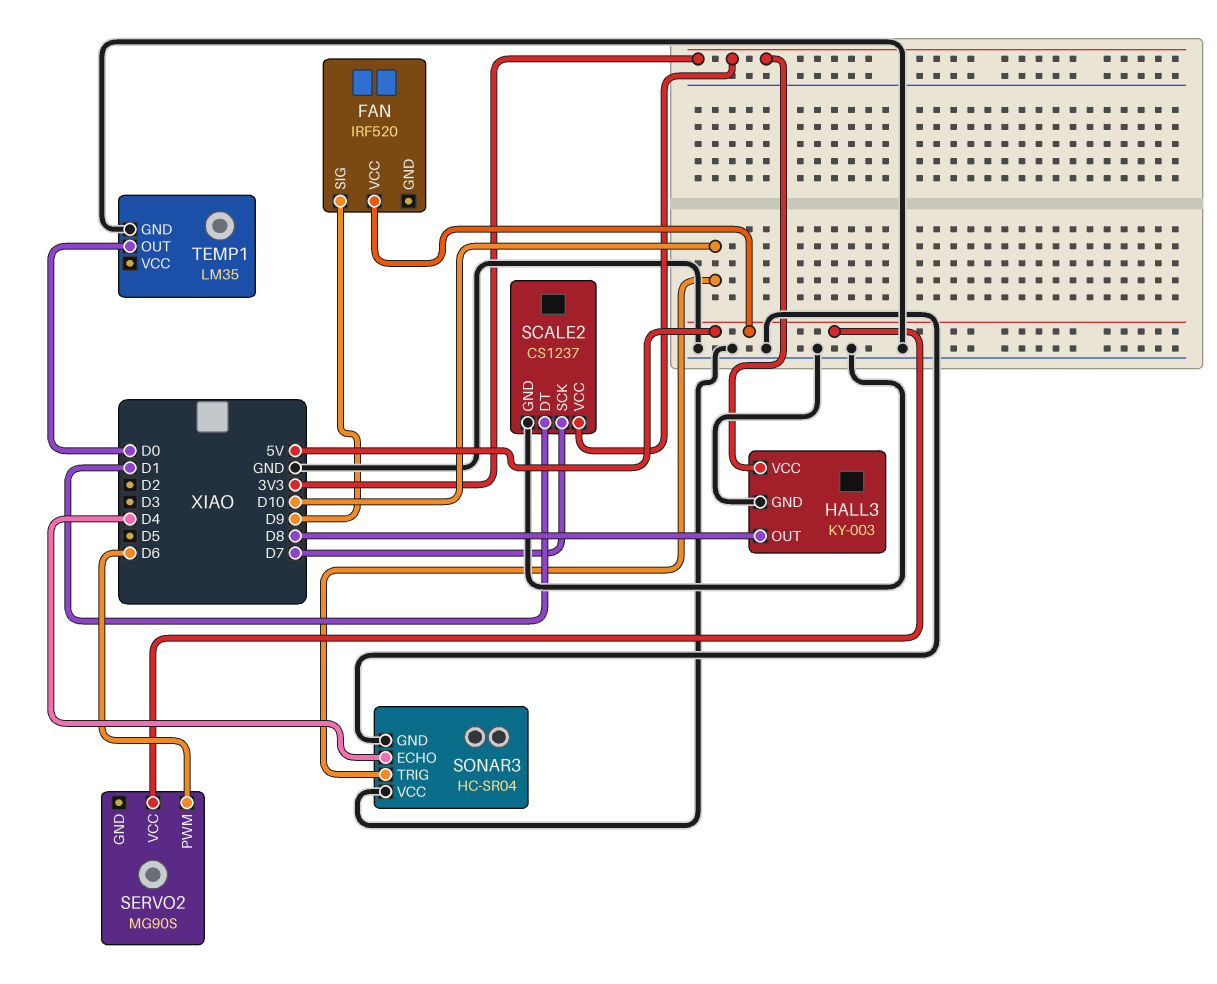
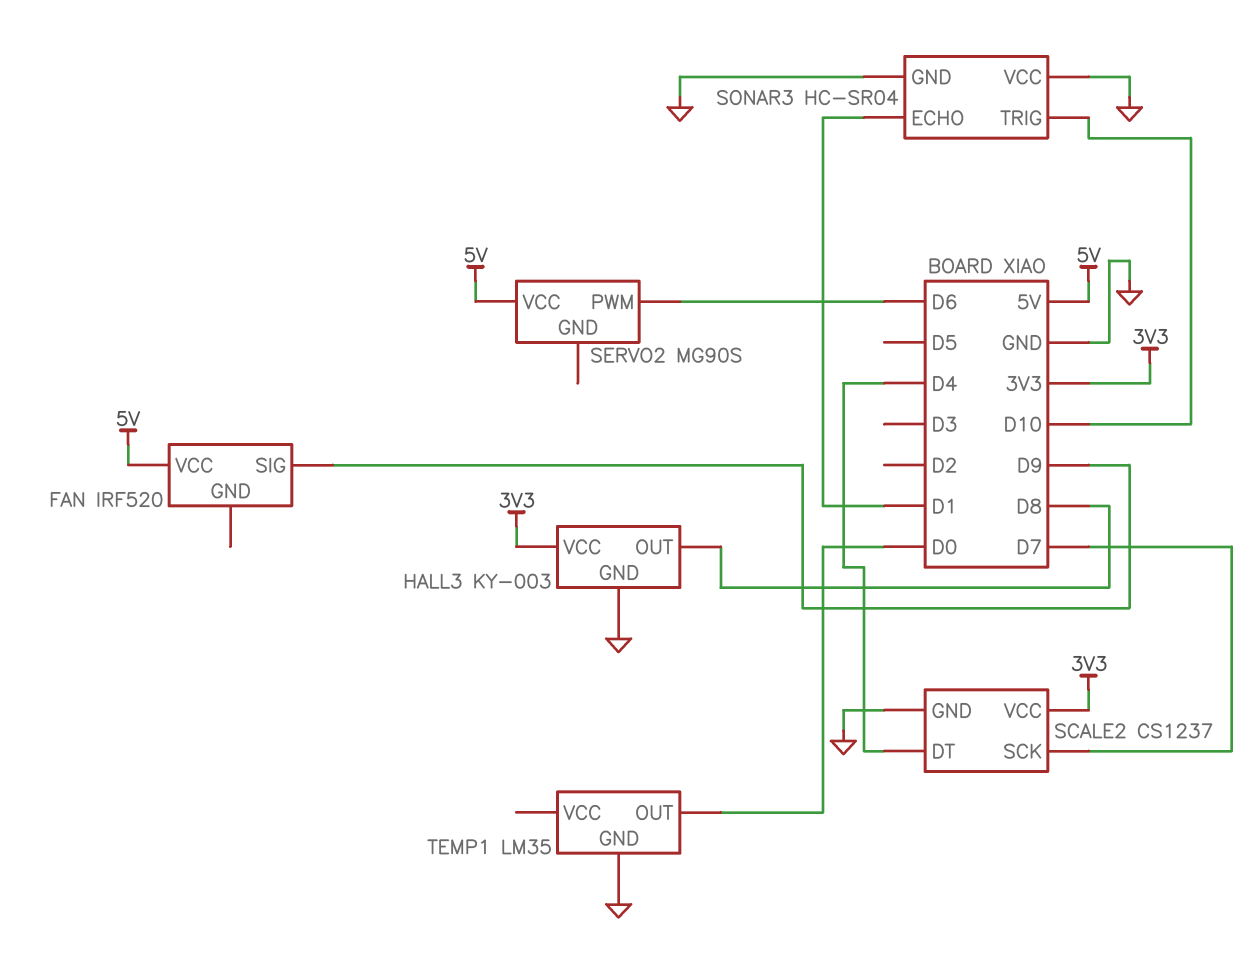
SCALE2 pin DT: D1 -> D4
SONAR3 pin ECHO: D4 -> D1

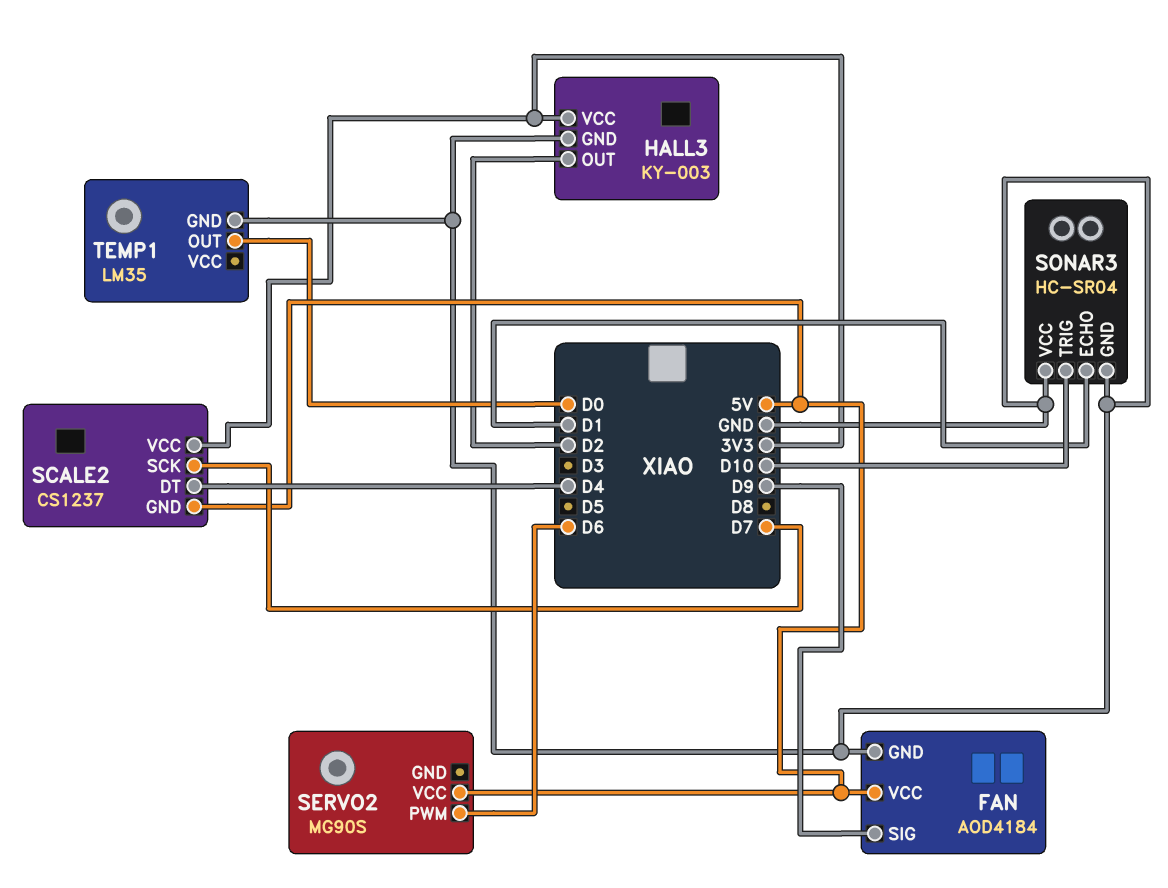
FAN: IRF520 -> AOD4184
FAN pin GND: none -> GND
HALL3 pin OUT: D8 -> D2
SCALE2 pin GND: GND -> 5V

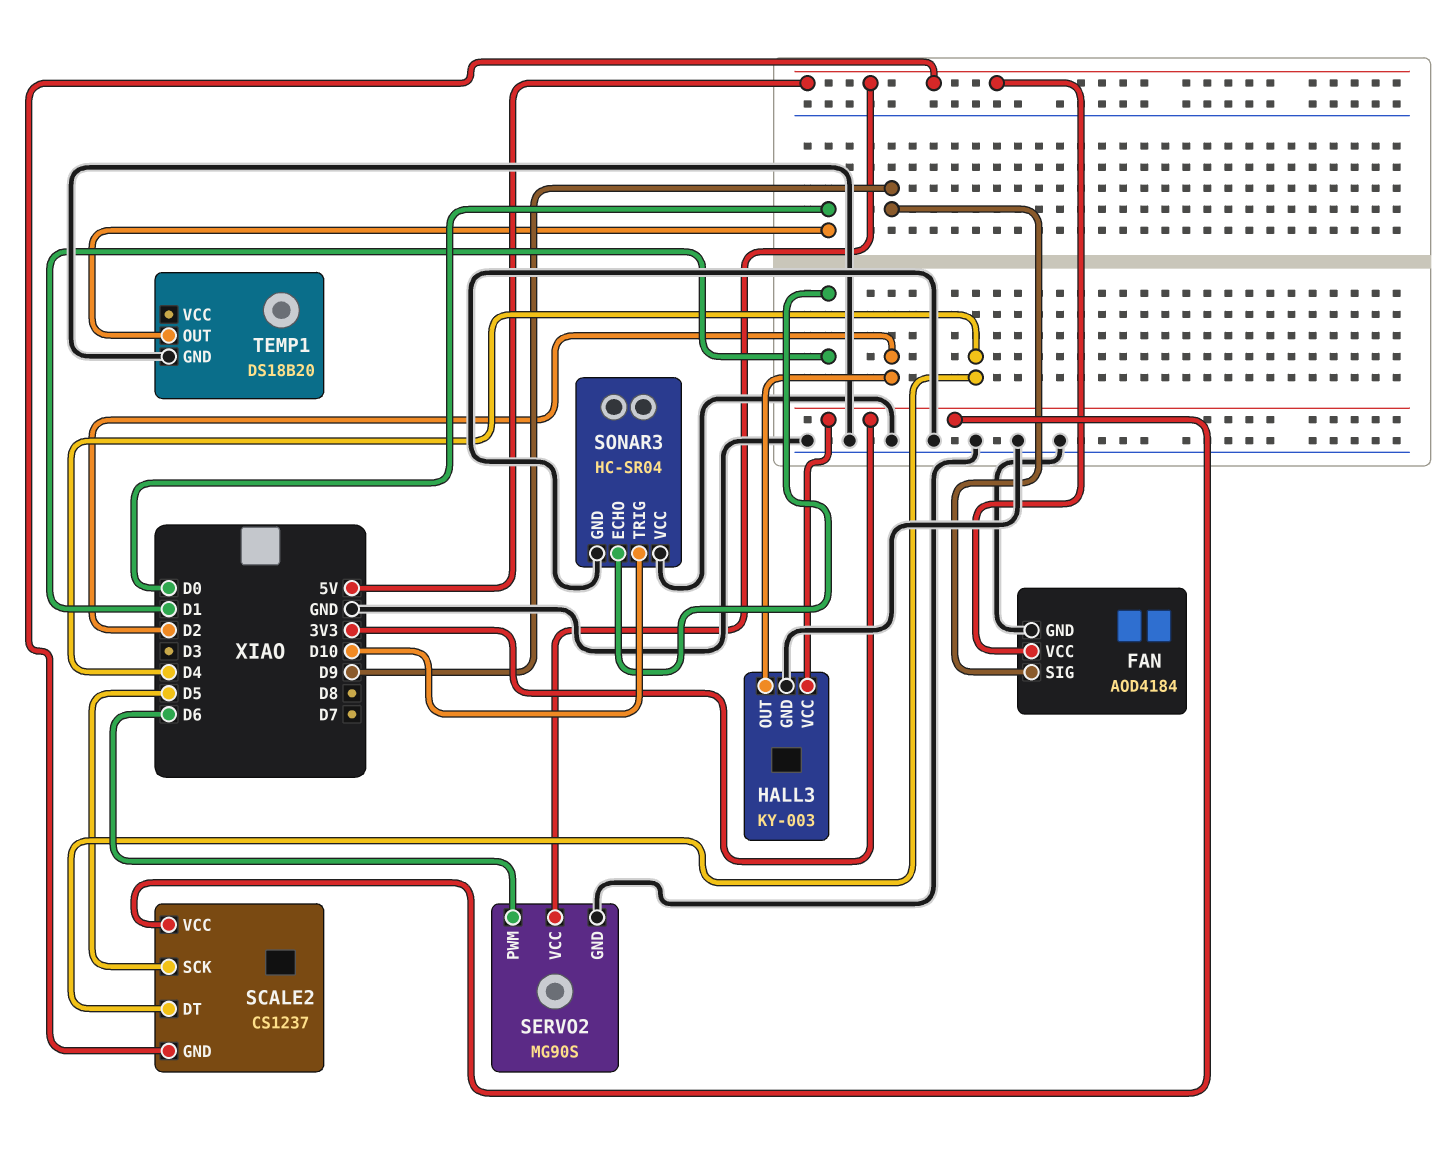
SCALE2 pin SCK: D7 -> D5
SERVO2 pin GND: none -> GND
TEMP1: LM35 -> DS18B20

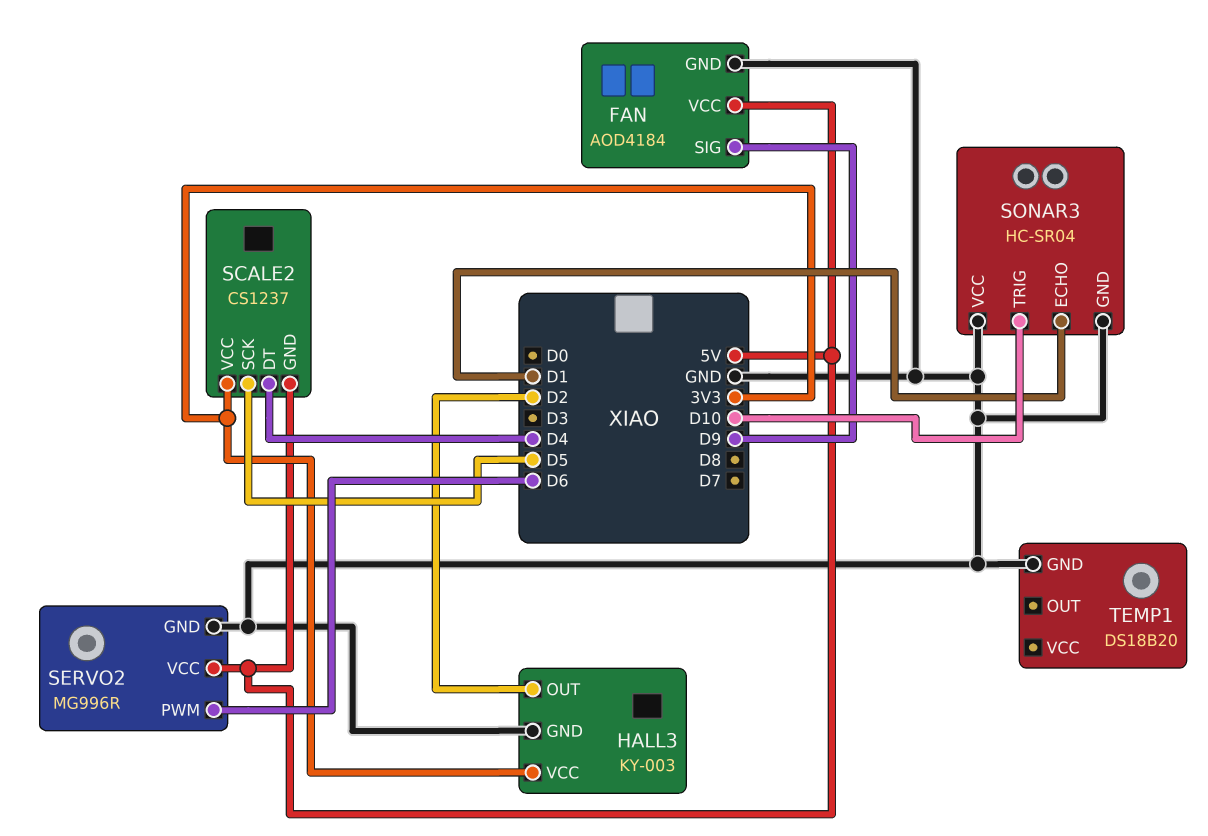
SERVO2: MG90S -> MG996R
TEMP1 pin OUT: D0 -> none

